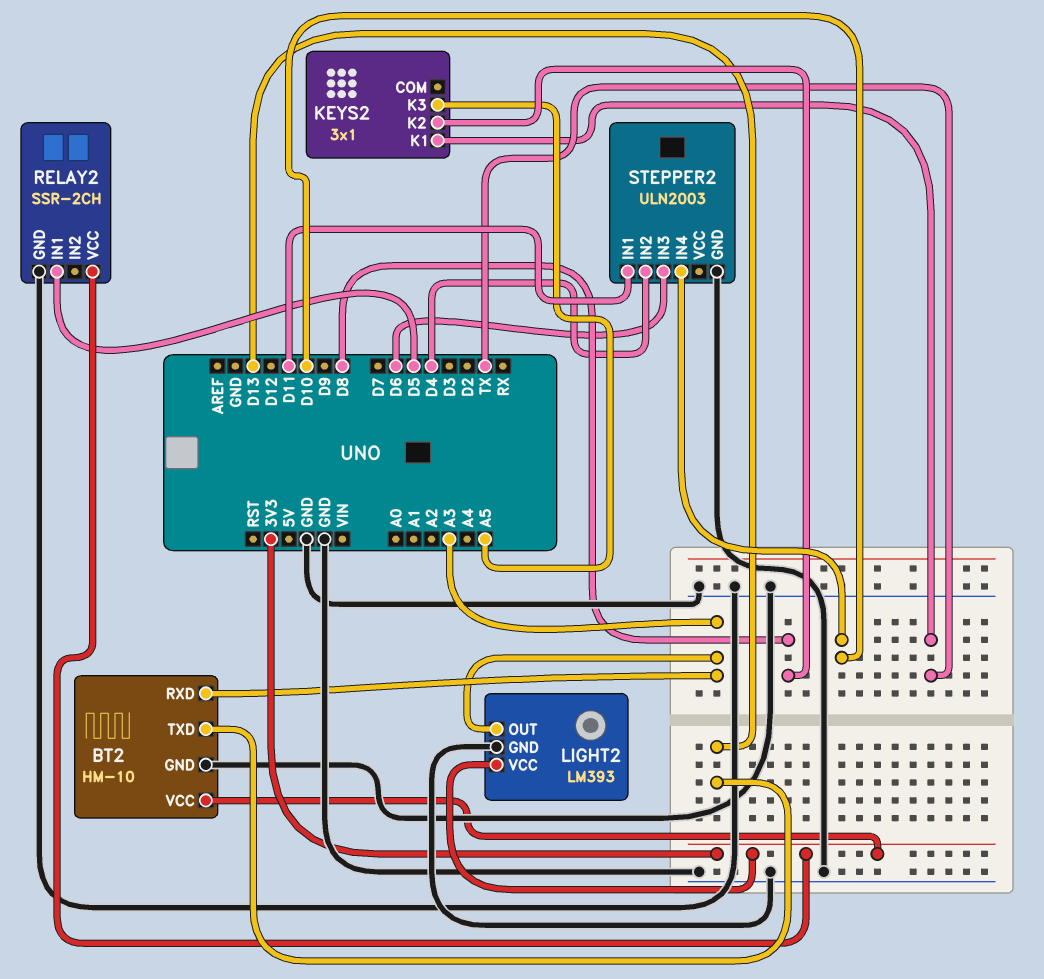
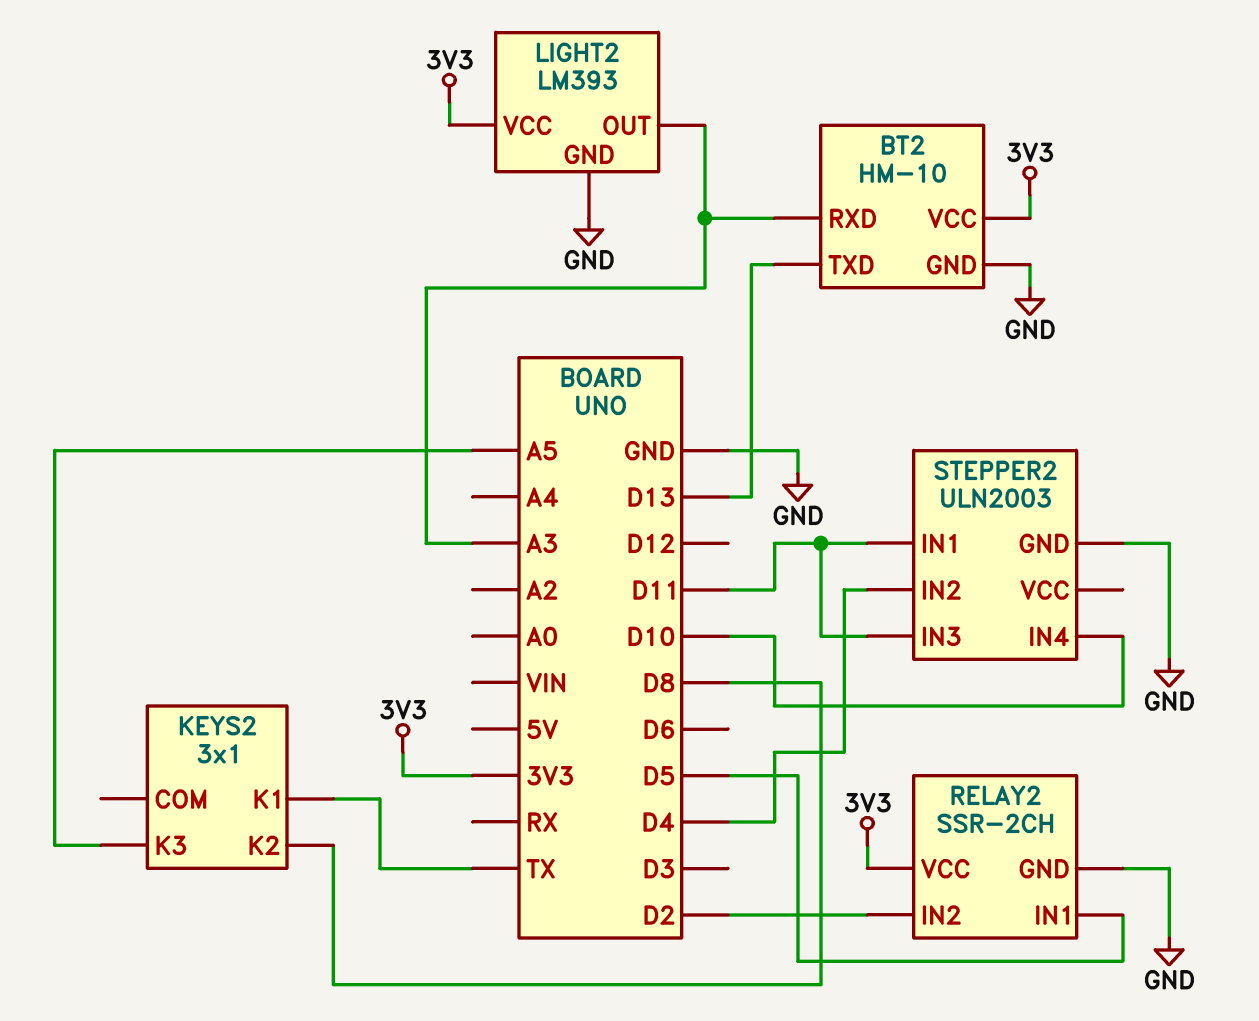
RELAY2 pin IN2: none -> D2
STEPPER2 pin IN3: D6 -> D11

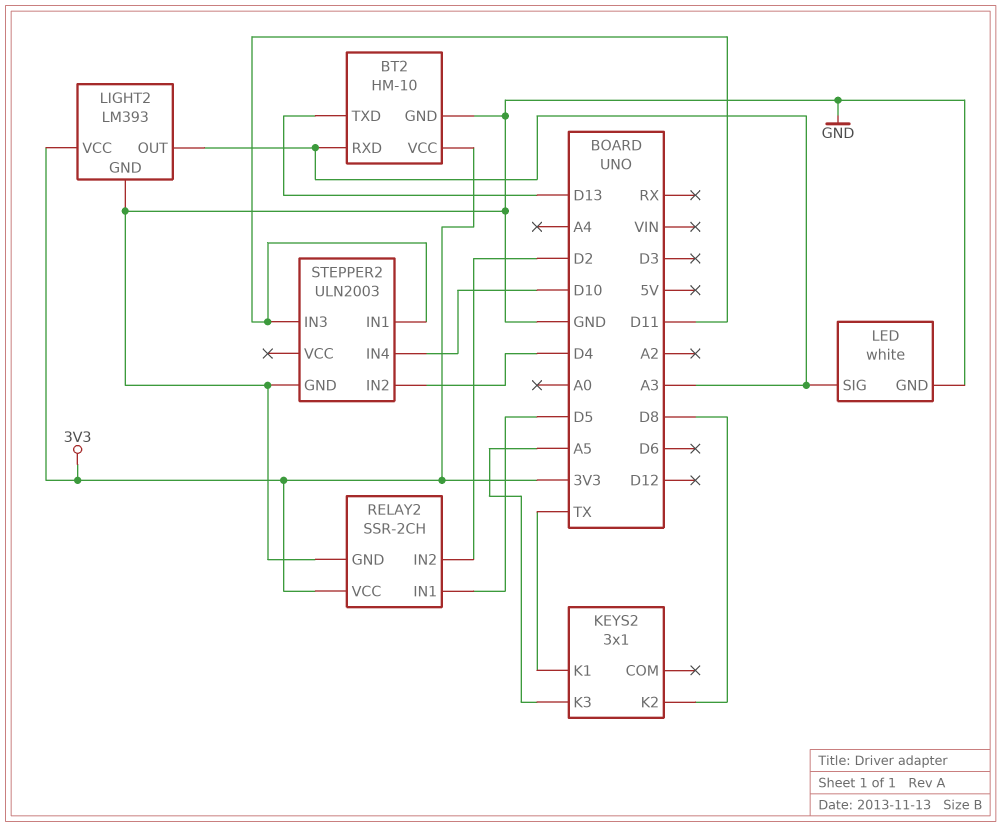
LED: none -> white
LED pin GND: none -> GND
LED pin SIG: none -> A3

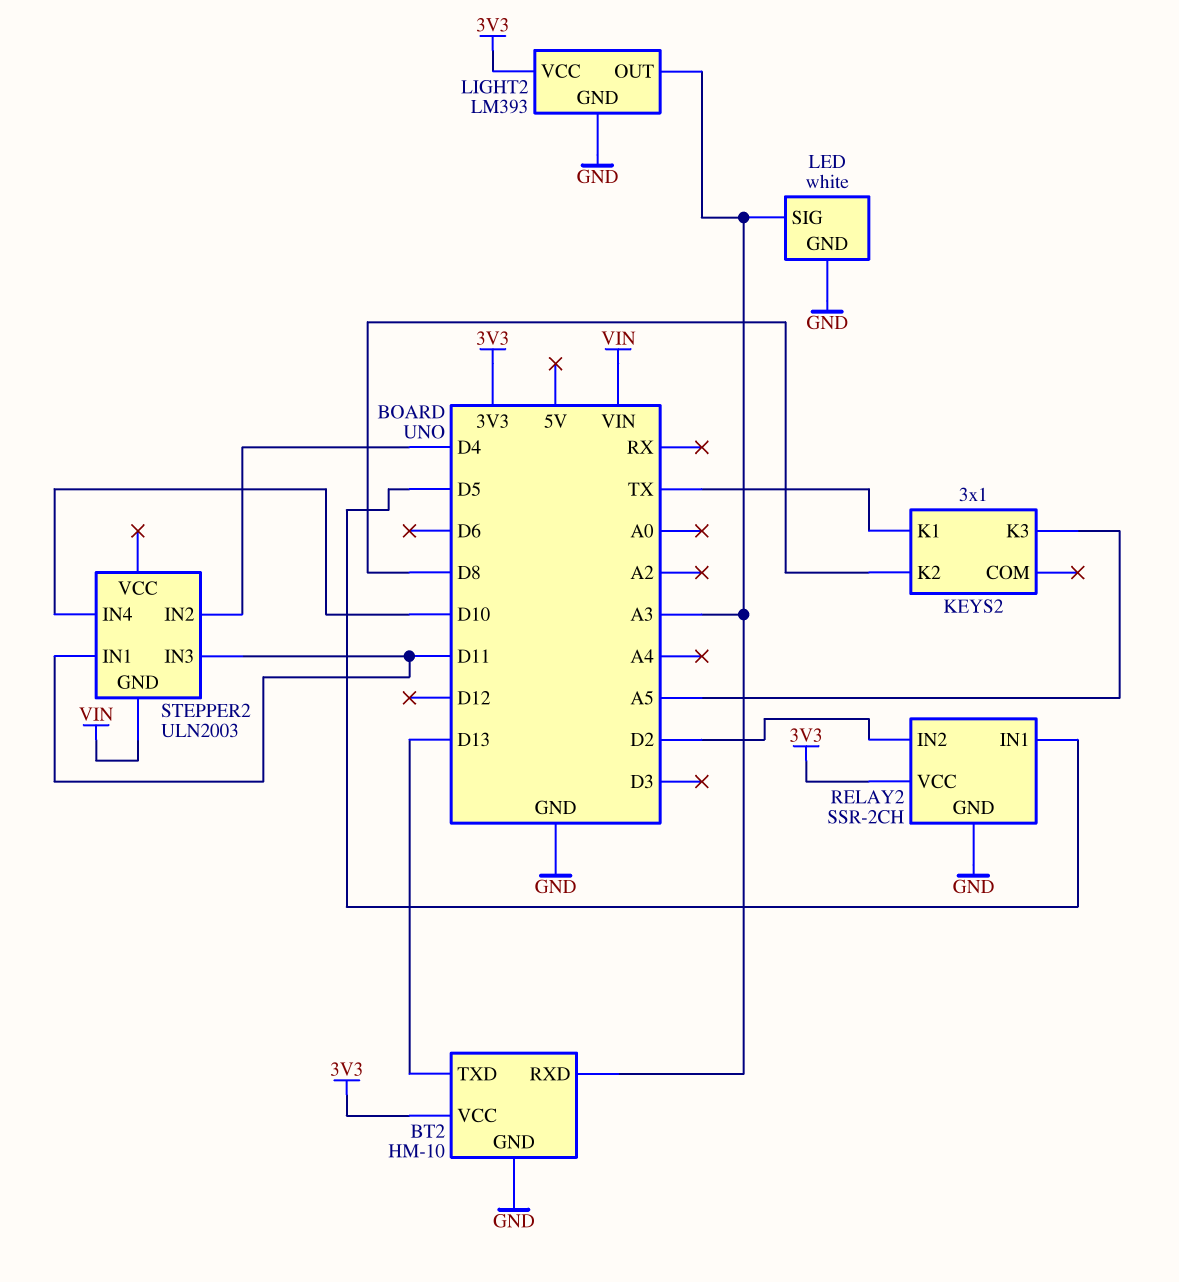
STEPPER2 pin GND: GND -> VIN

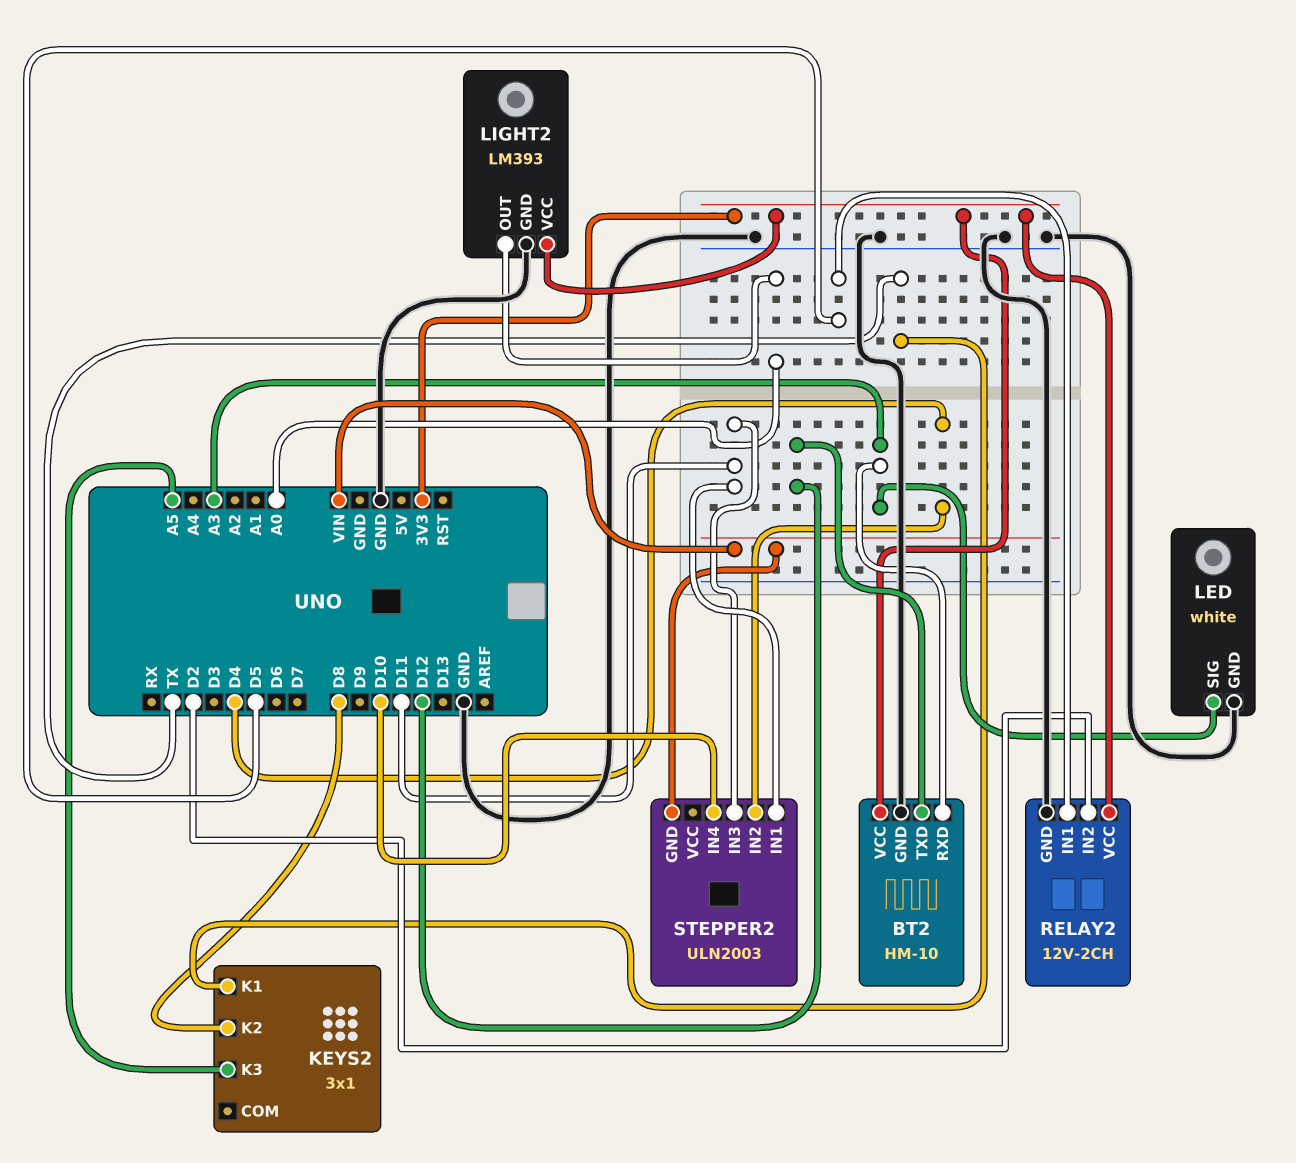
BT2 pin TXD: D13 -> D12
LIGHT2 pin OUT: A3 -> A0
RELAY2: SSR-2CH -> 12V-2CH

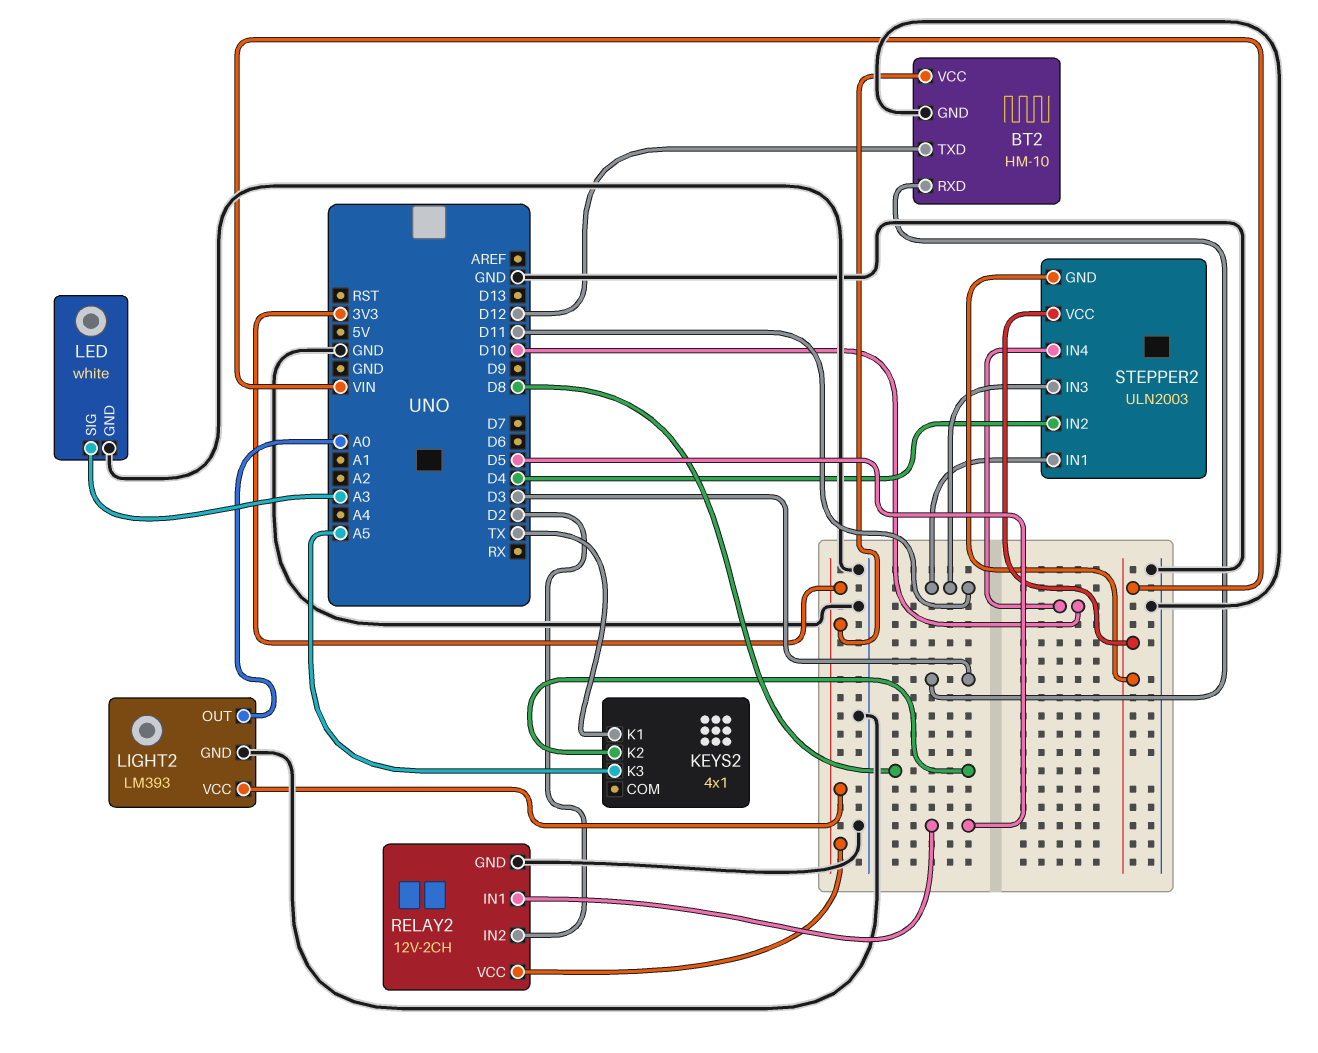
BT2 pin RXD: A3 -> D3
KEYS2: 3x1 -> 4x1
STEPPER2 pin VCC: none -> VIN

